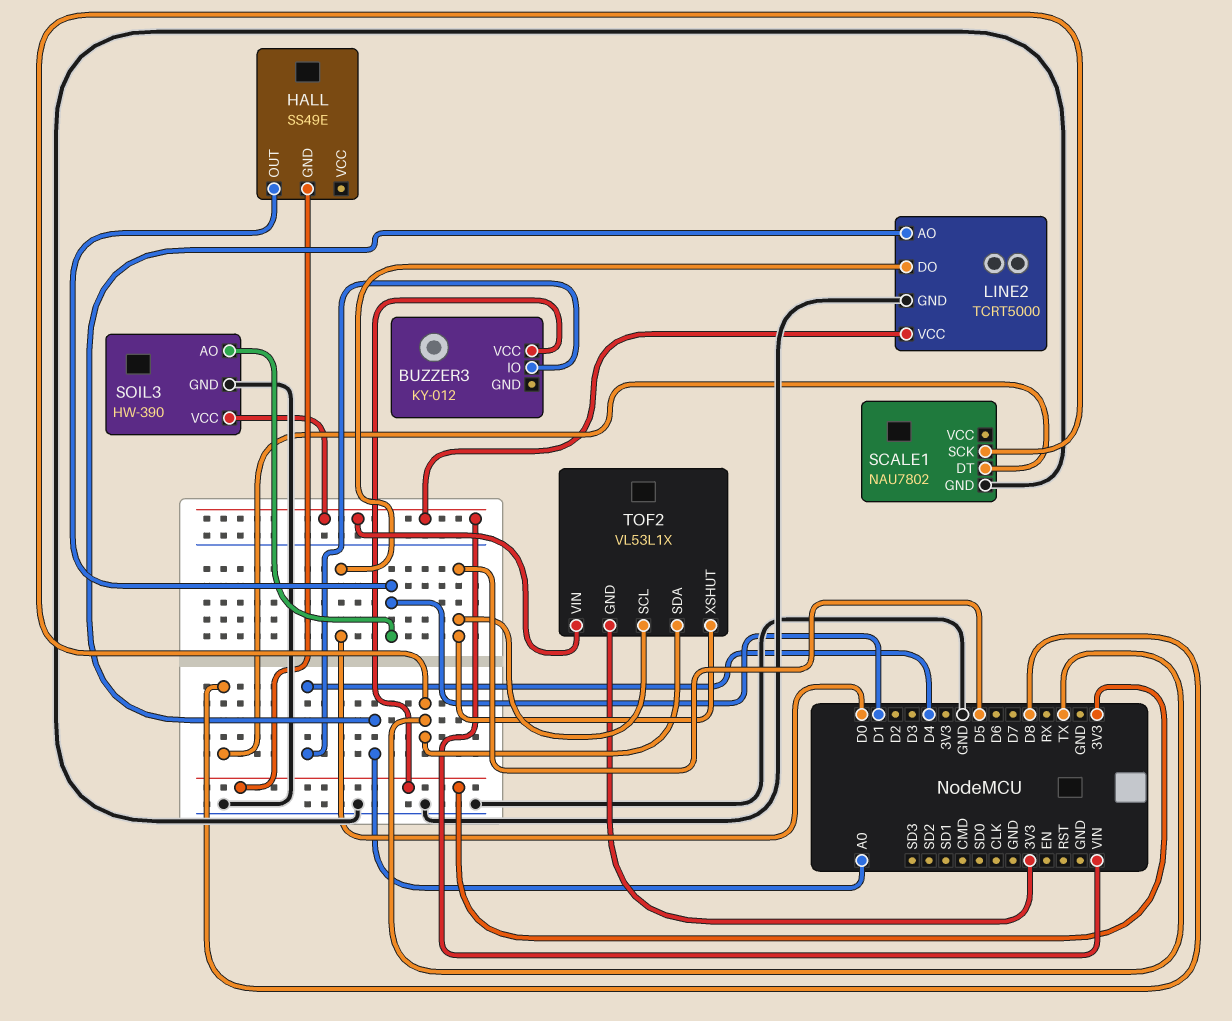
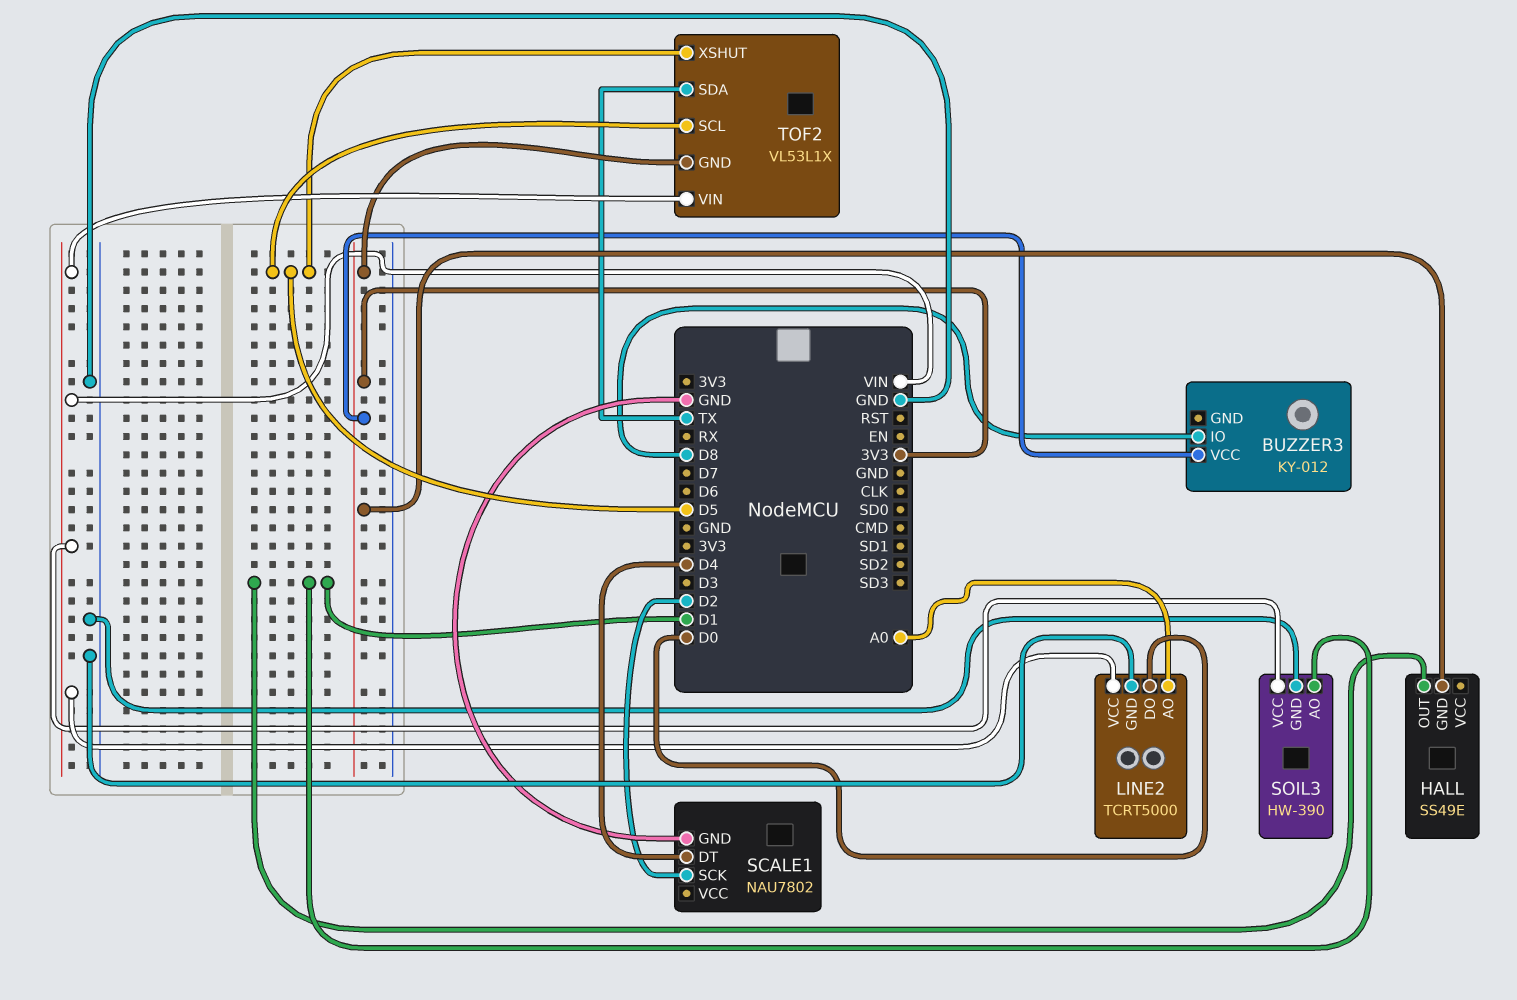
BUZZER3 pin IO: D4 -> D8
SCALE1 pin DT: D8 -> D4
SCALE1 pin SCK: TX -> D2

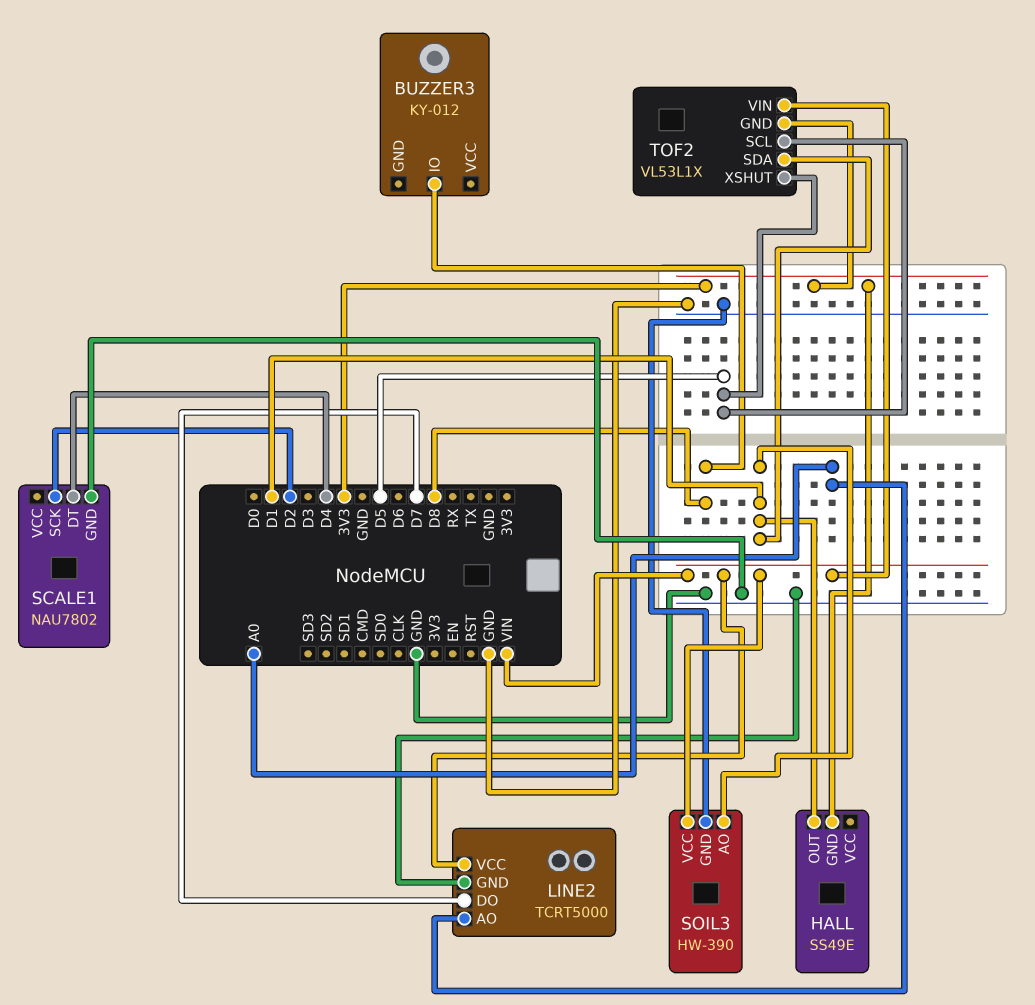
BUZZER3 pin VCC: 3V3 -> none
LINE2 pin DO: D0 -> D7
TOF2 pin SDA: TX -> D1

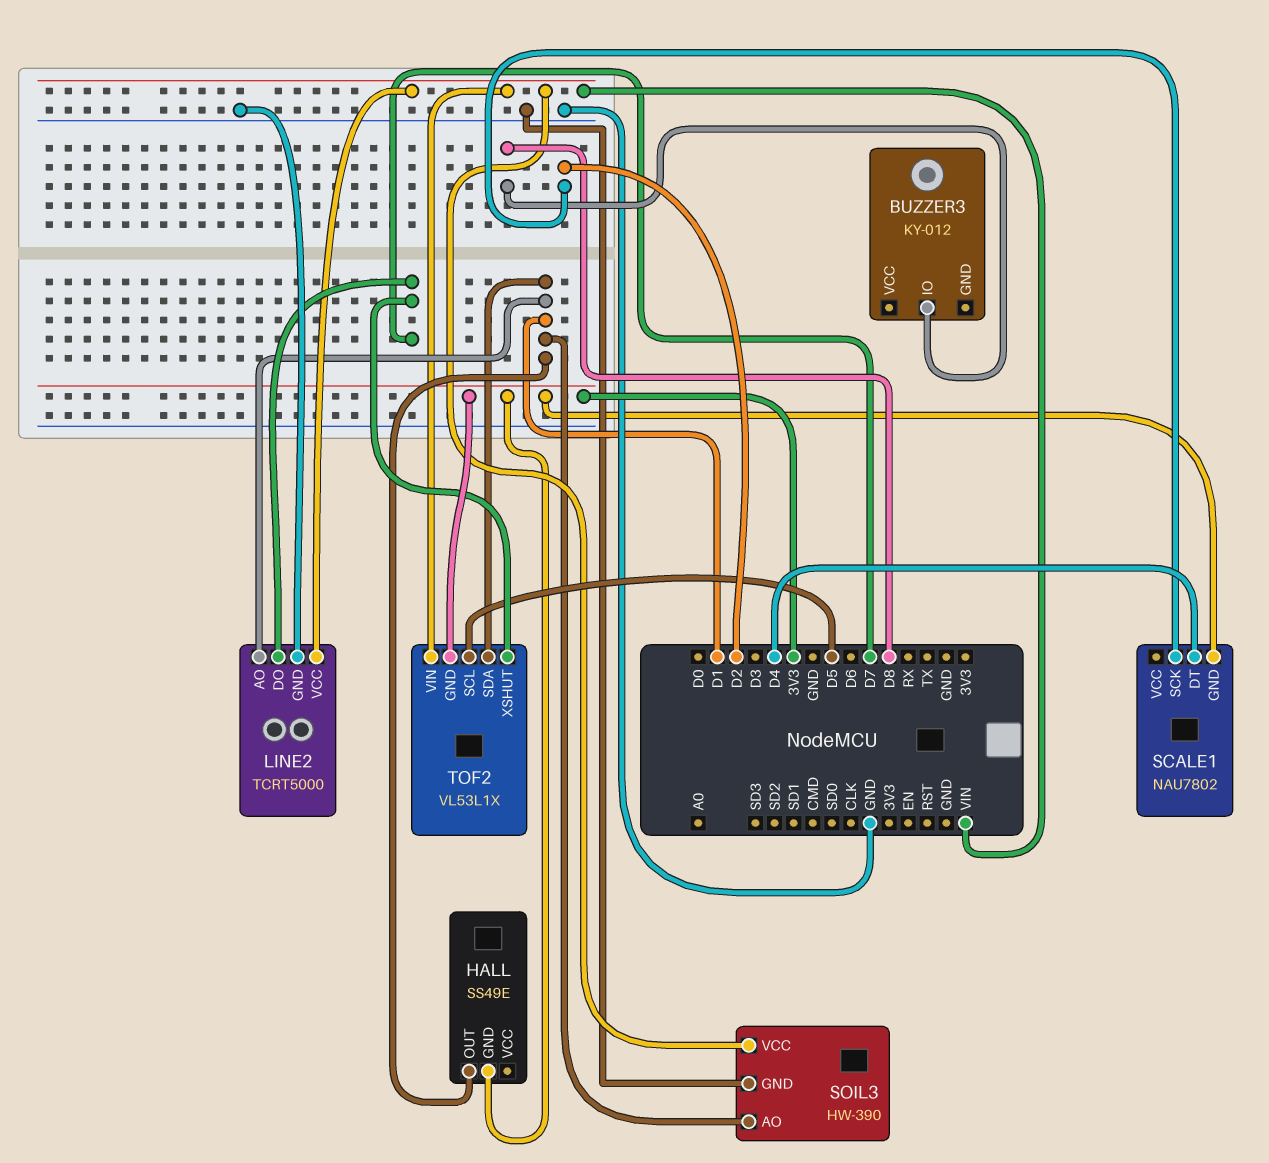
LINE2 pin AO: A0 -> D1
SCALE1 pin GND: GND -> 3V3
TOF2 pin XSHUT: D5 -> D7

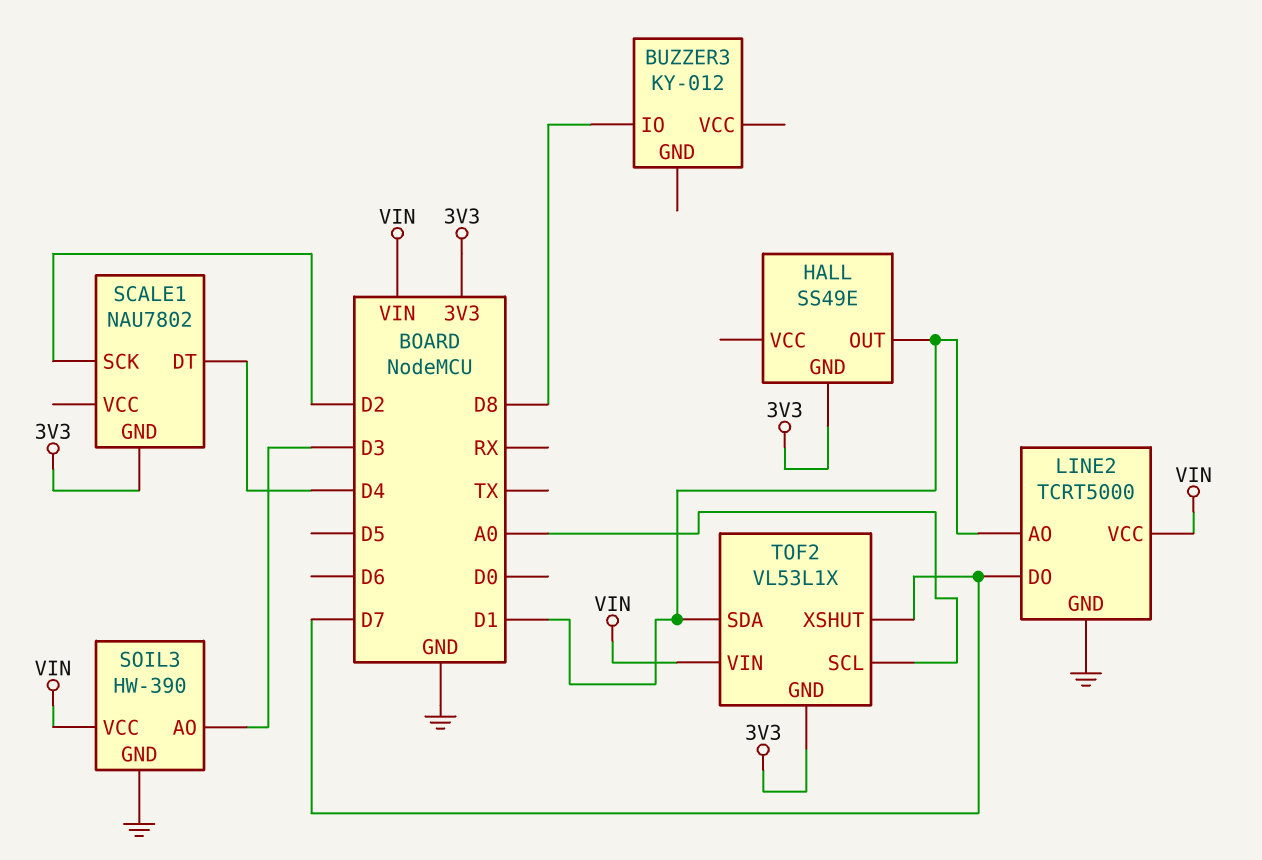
SOIL3 pin AO: D1 -> D3
TOF2 pin SCL: D5 -> A0

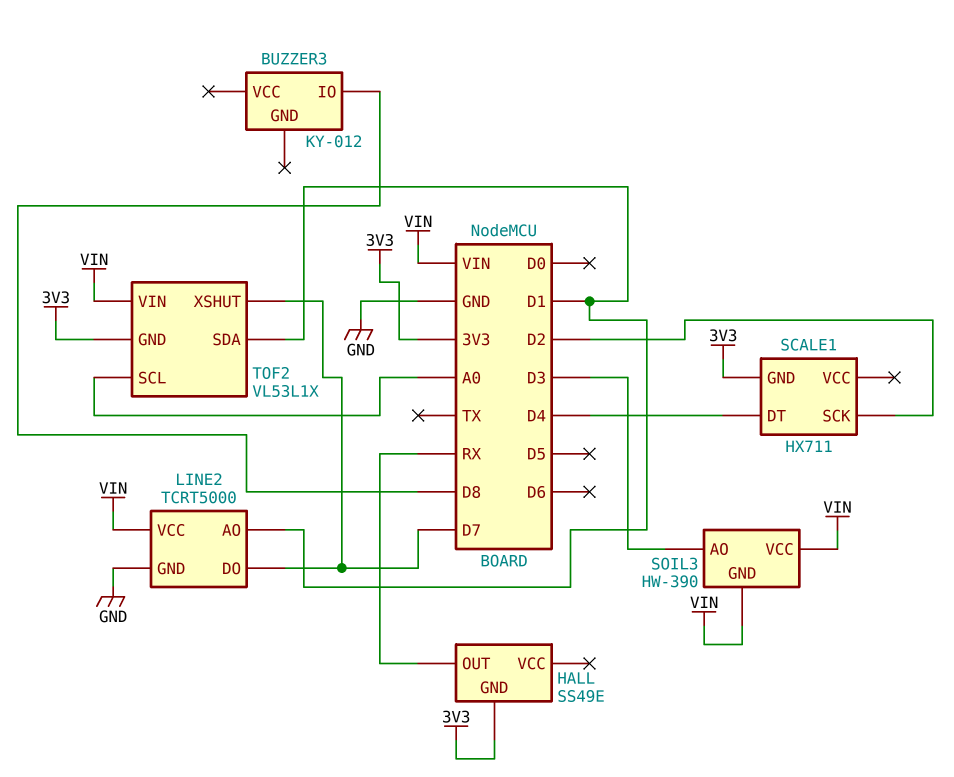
HALL pin OUT: D1 -> RX
SCALE1: NAU7802 -> HX711
SOIL3 pin GND: GND -> VIN

